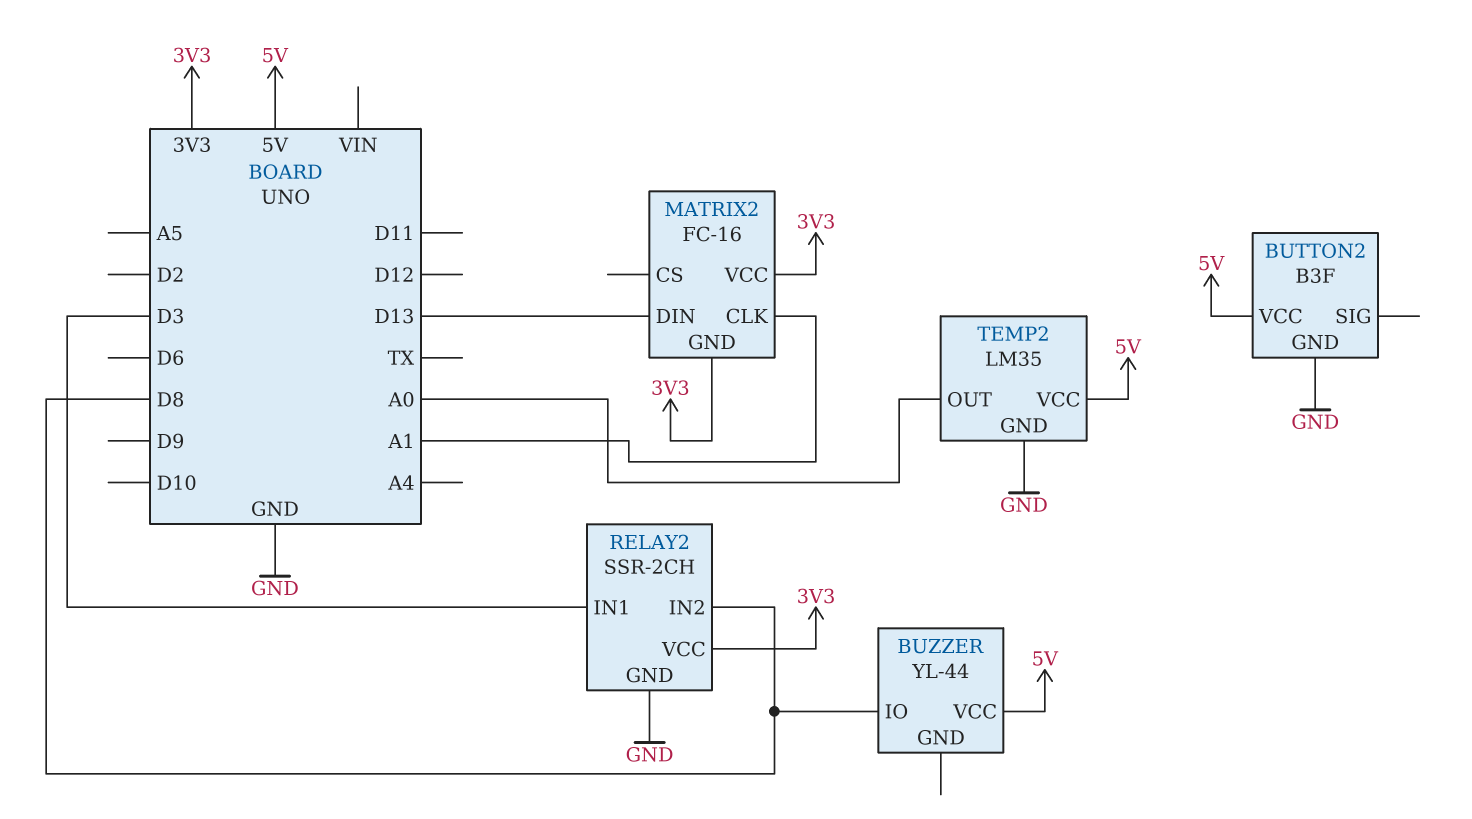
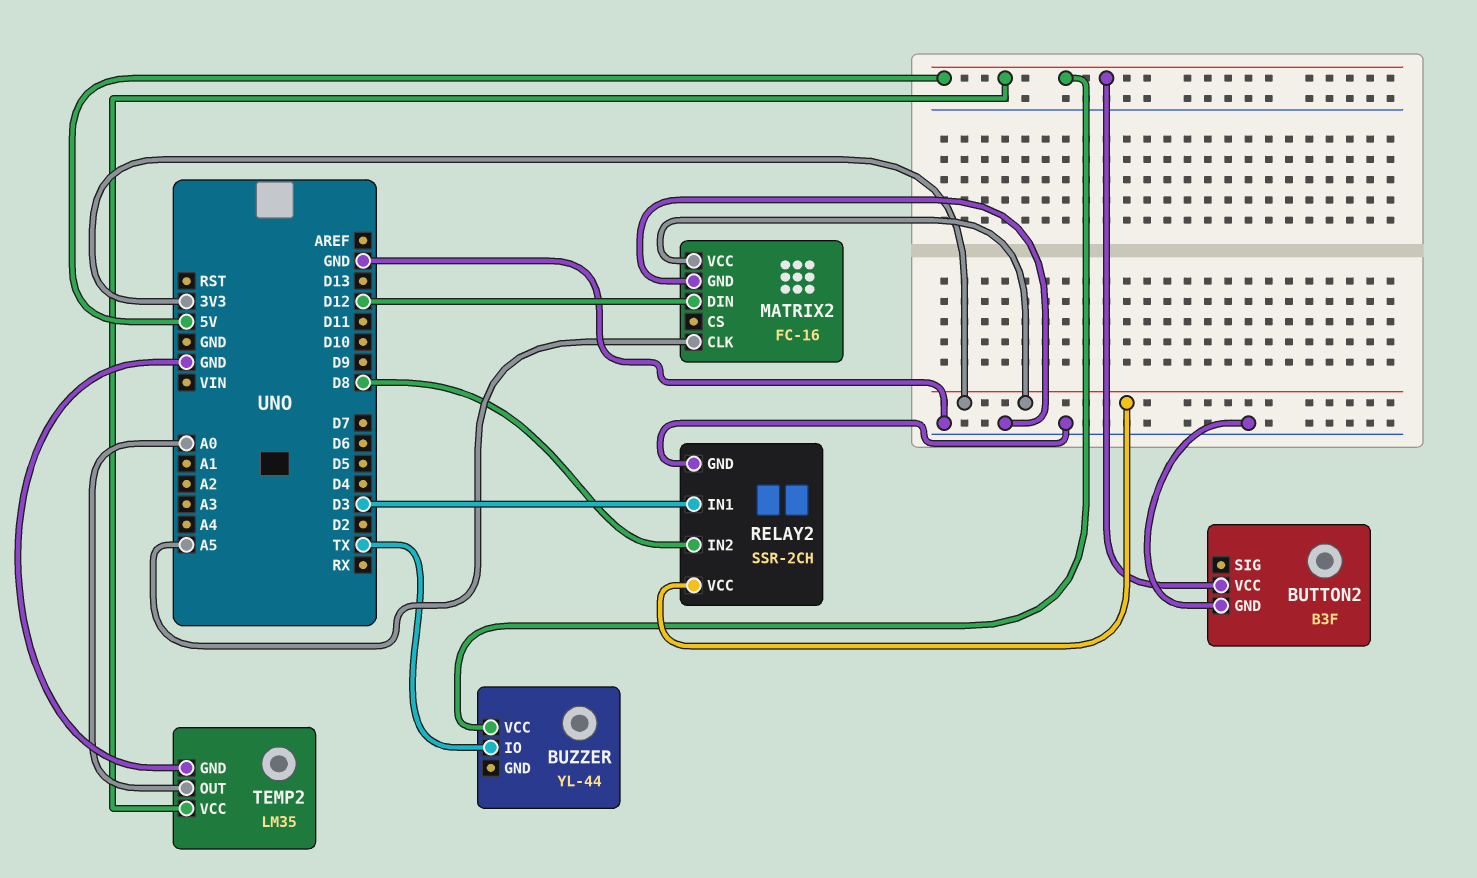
BUZZER pin IO: D8 -> TX
MATRIX2 pin CLK: A1 -> A5
MATRIX2 pin DIN: D13 -> D12
MATRIX2 pin GND: 3V3 -> GND

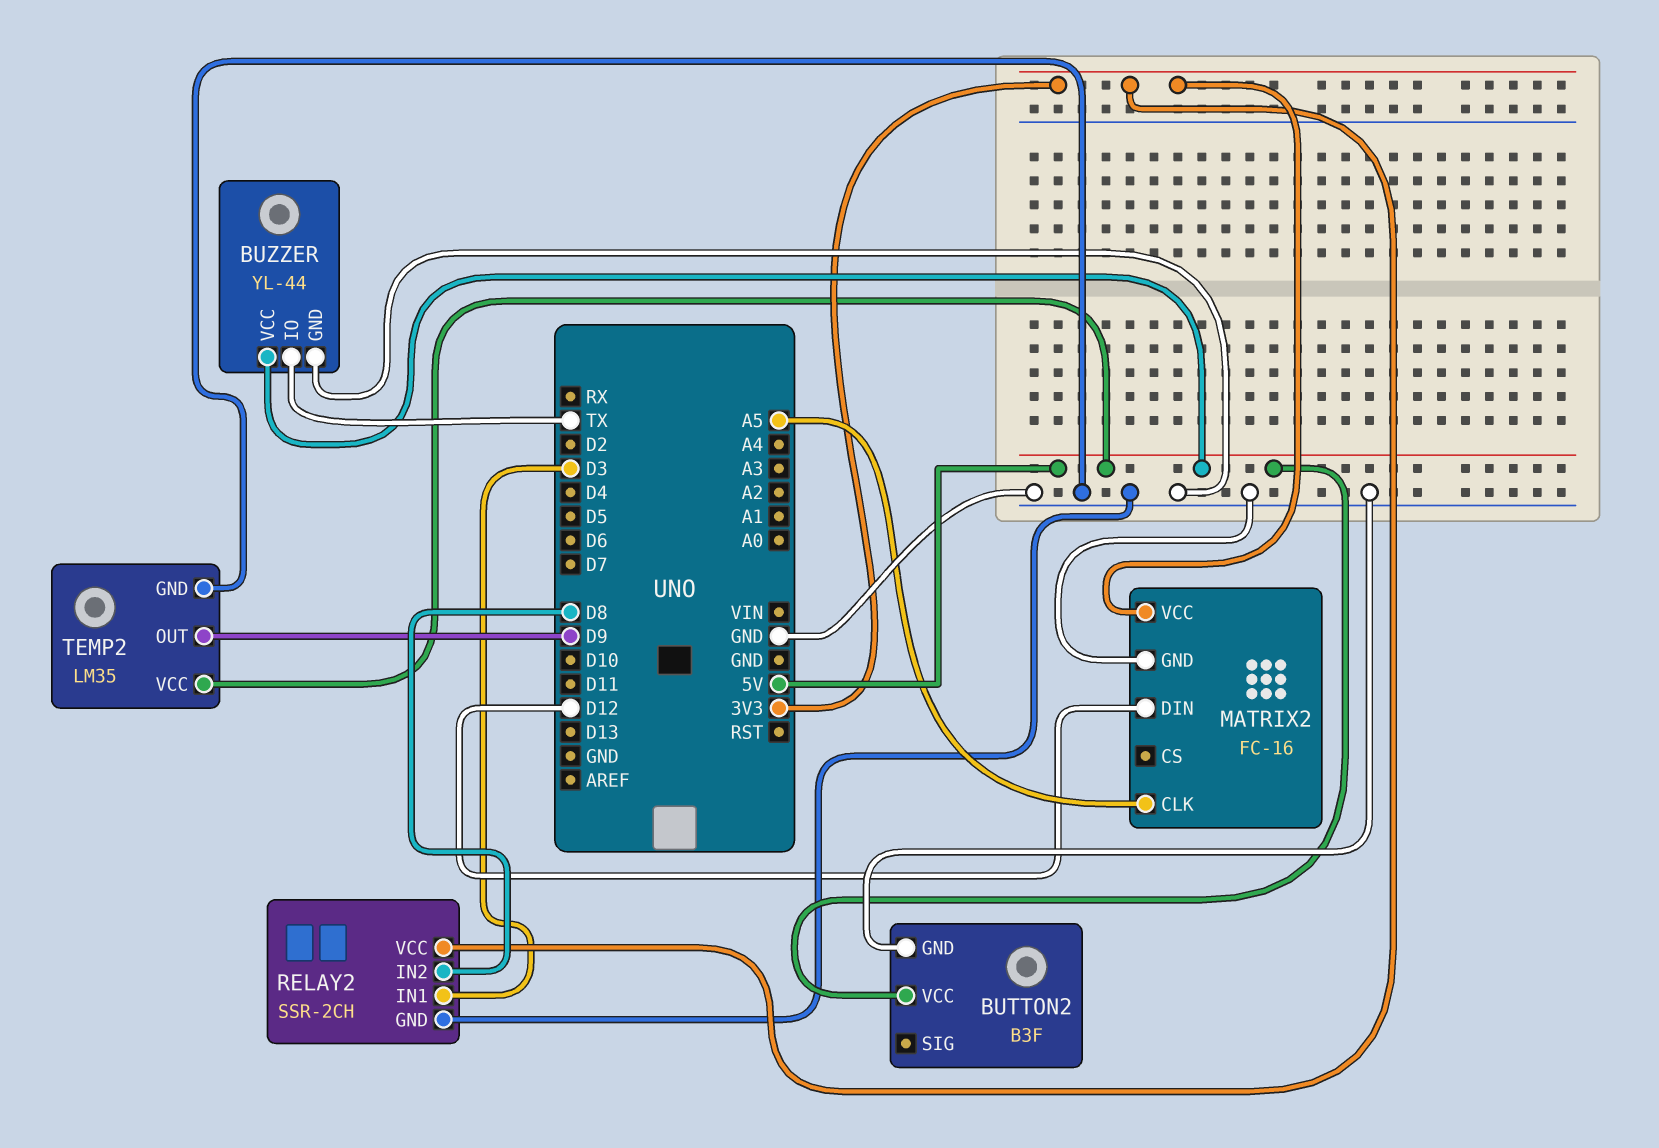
BUZZER pin GND: none -> GND
TEMP2 pin OUT: A0 -> D9

